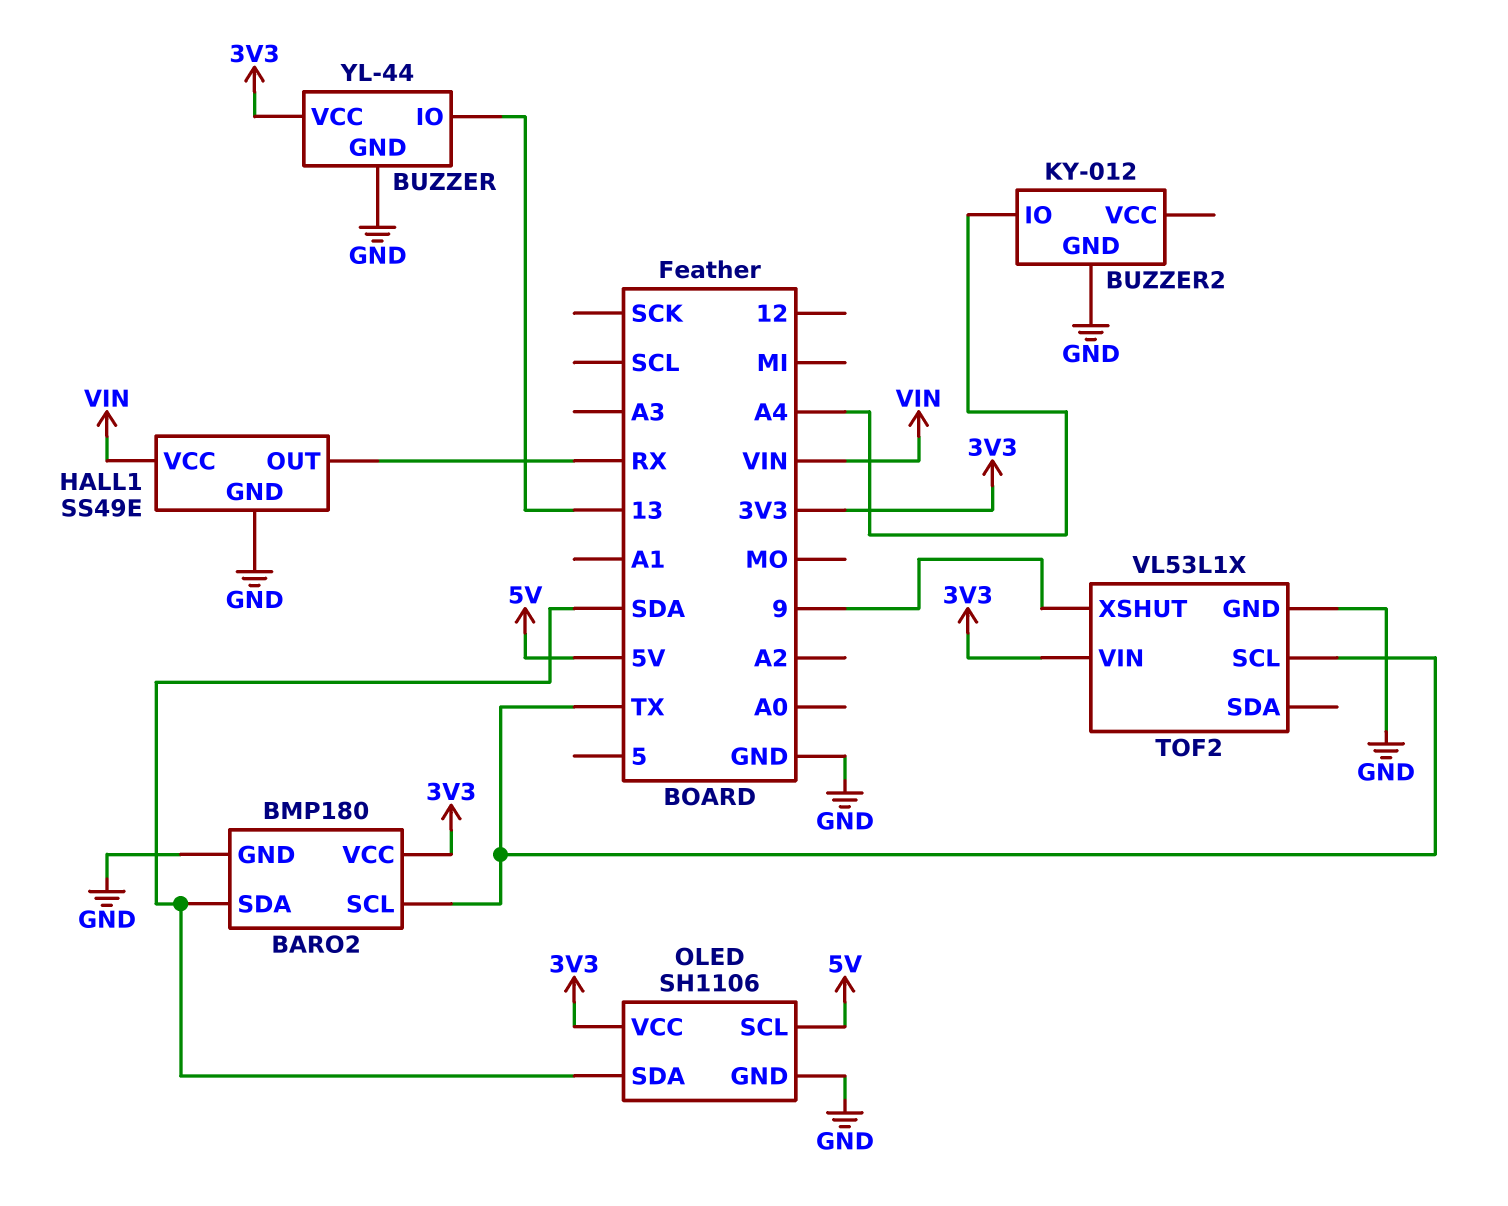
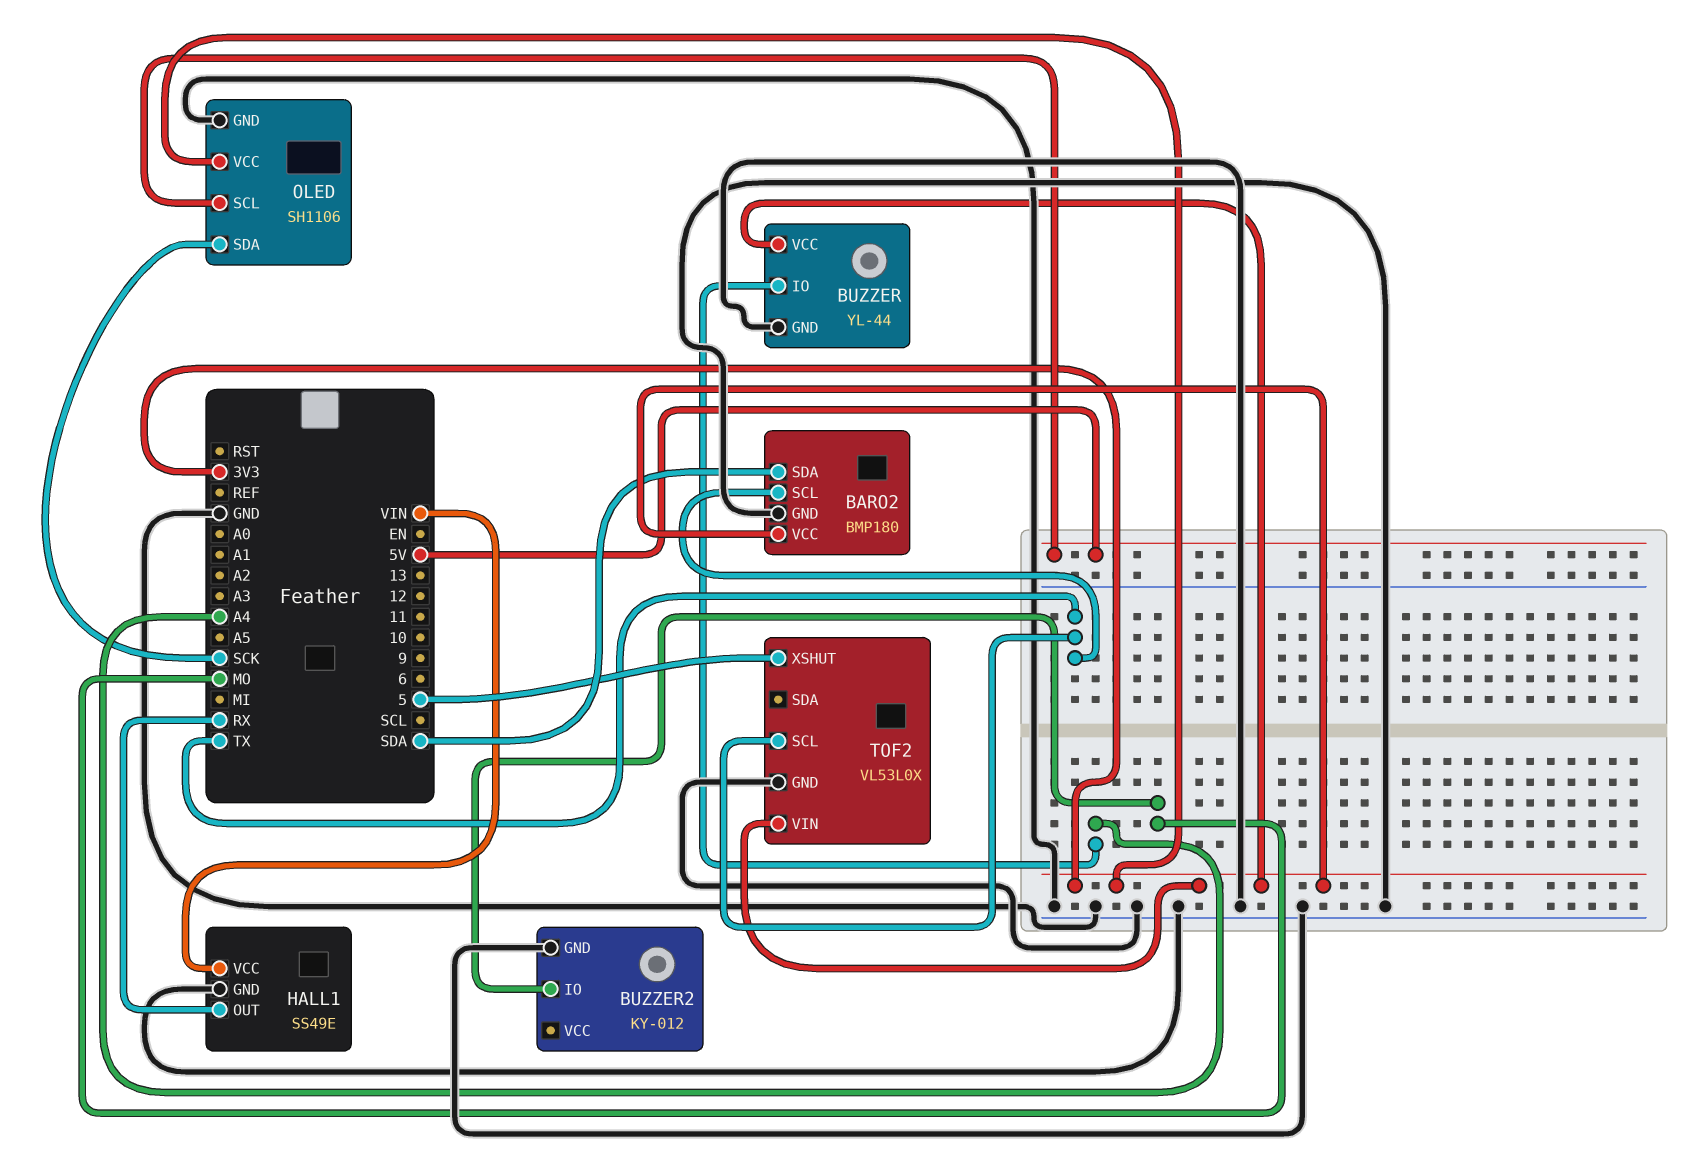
BUZZER pin IO: 13 -> A4
BUZZER2 pin IO: A4 -> MO
OLED pin SDA: SDA -> SCK
TOF2: VL53L1X -> VL53L0X
TOF2 pin XSHUT: 9 -> 5

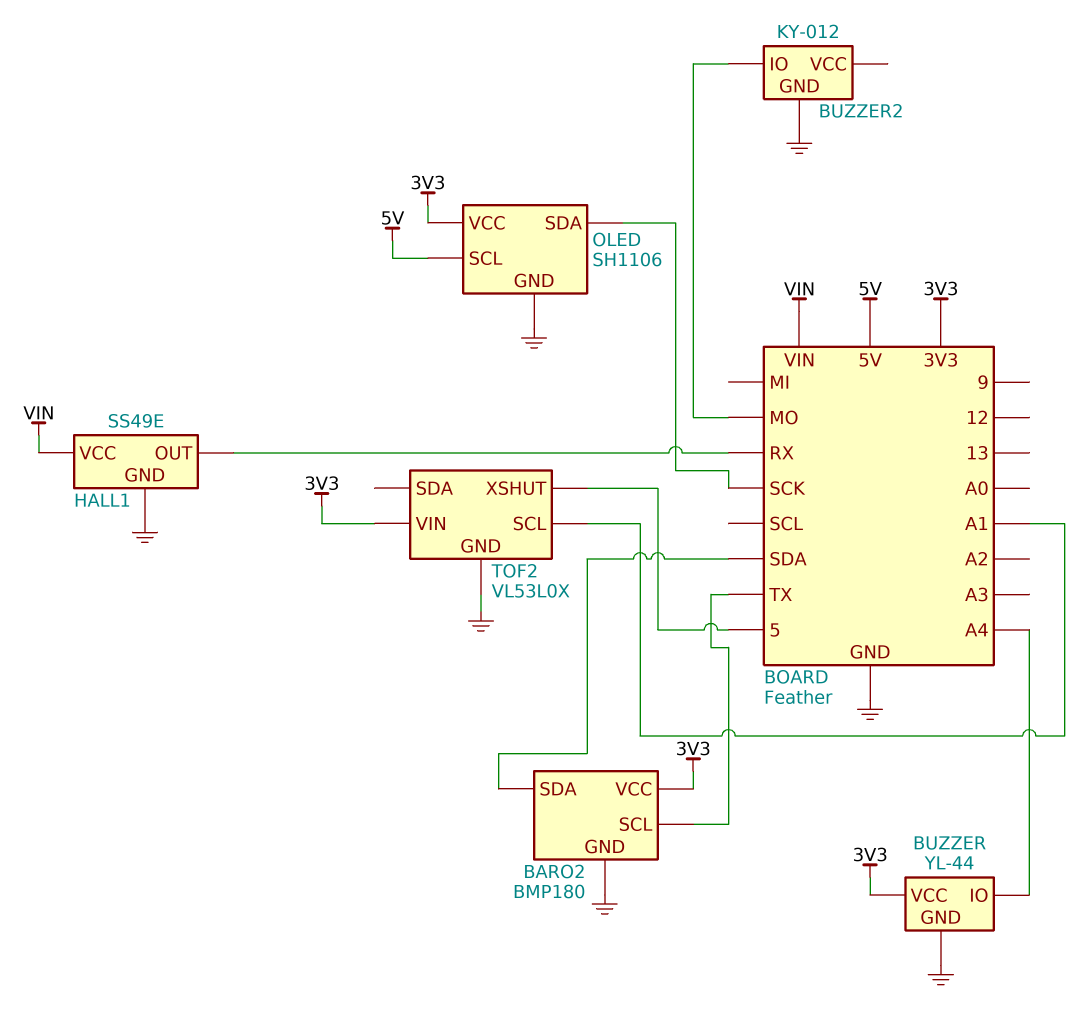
TOF2 pin SCL: TX -> A1

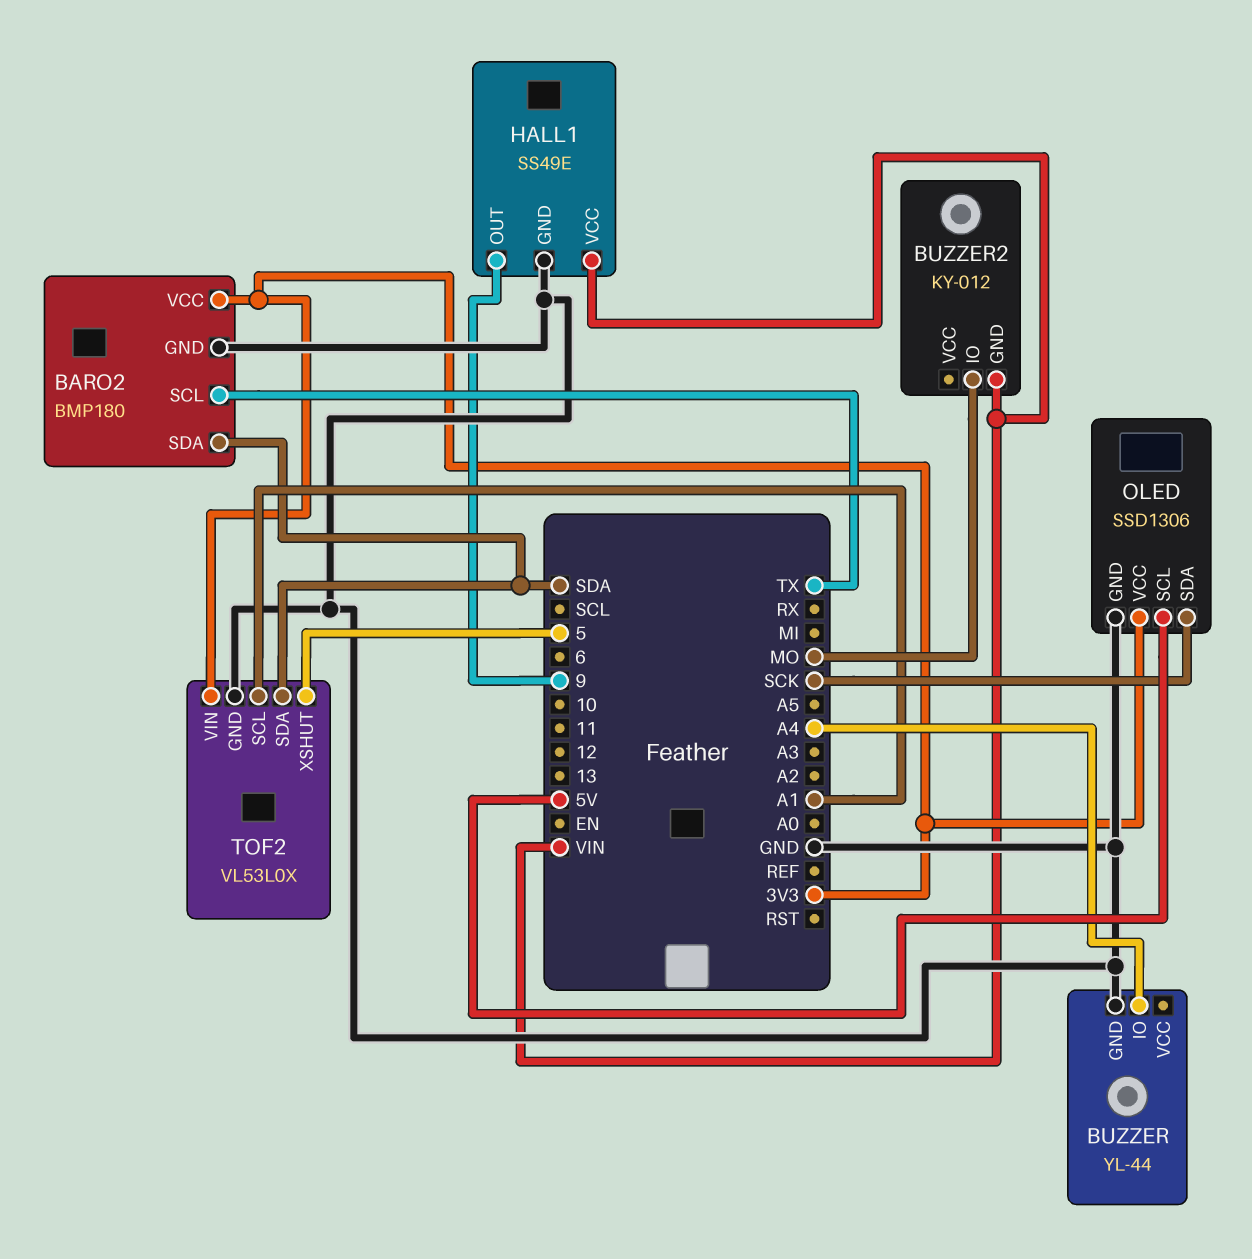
BUZZER pin VCC: 3V3 -> none
BUZZER2 pin GND: GND -> VIN
HALL1 pin OUT: RX -> 9
OLED: SH1106 -> SSD1306
TOF2 pin SDA: none -> SDA

